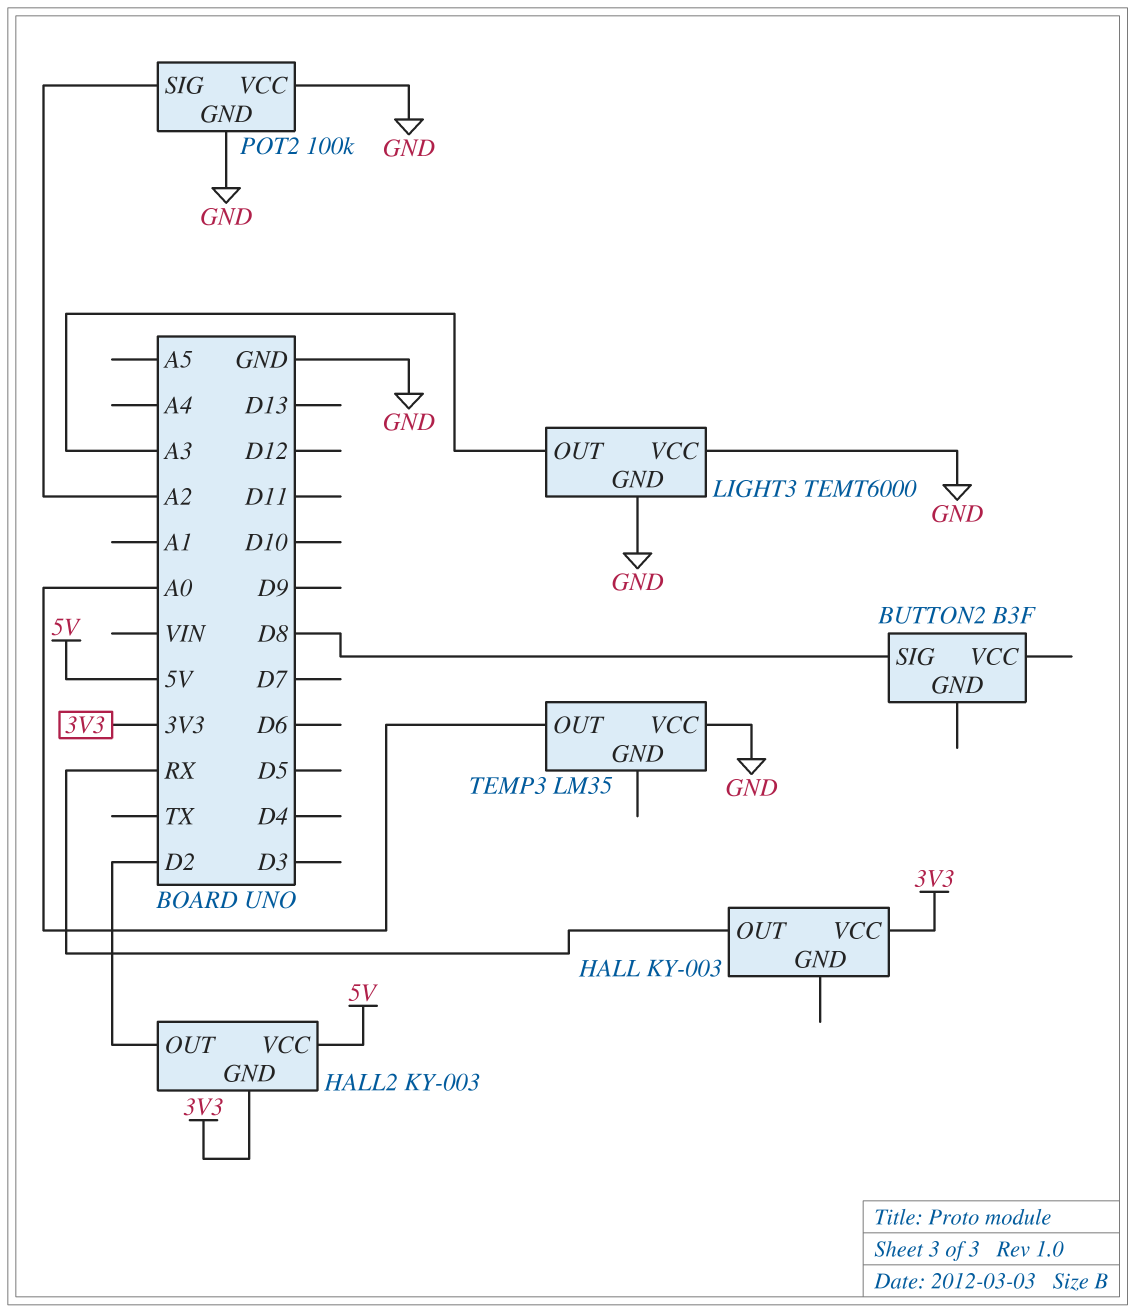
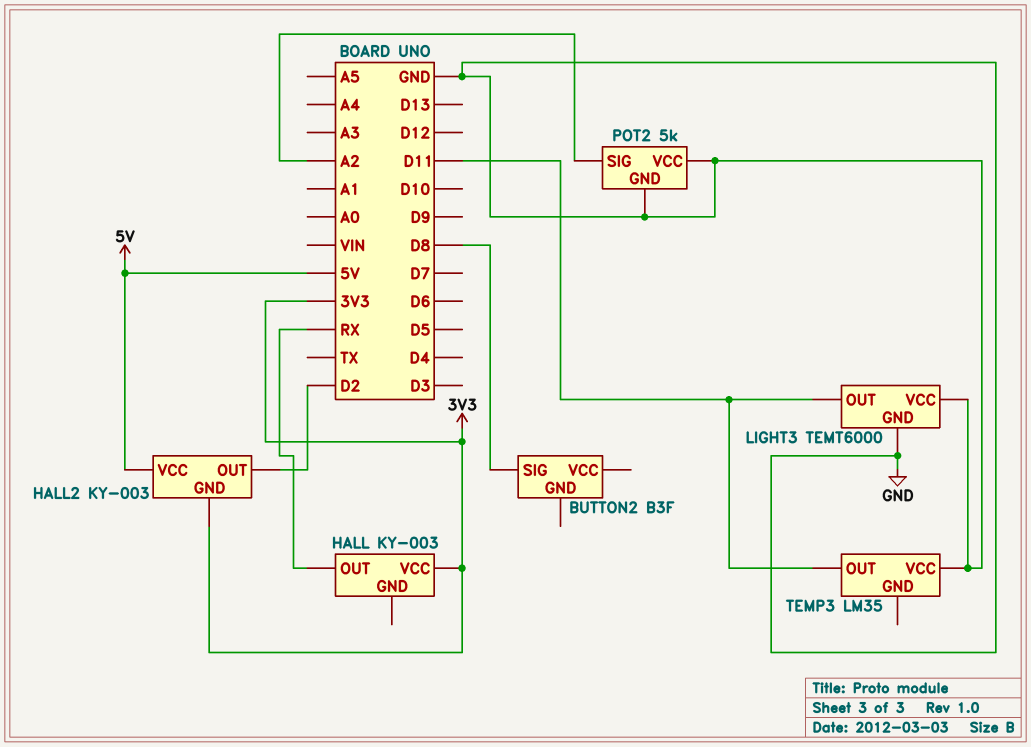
LIGHT3 pin OUT: A3 -> D11
POT2: 100k -> 5k
TEMP3 pin OUT: A0 -> D11

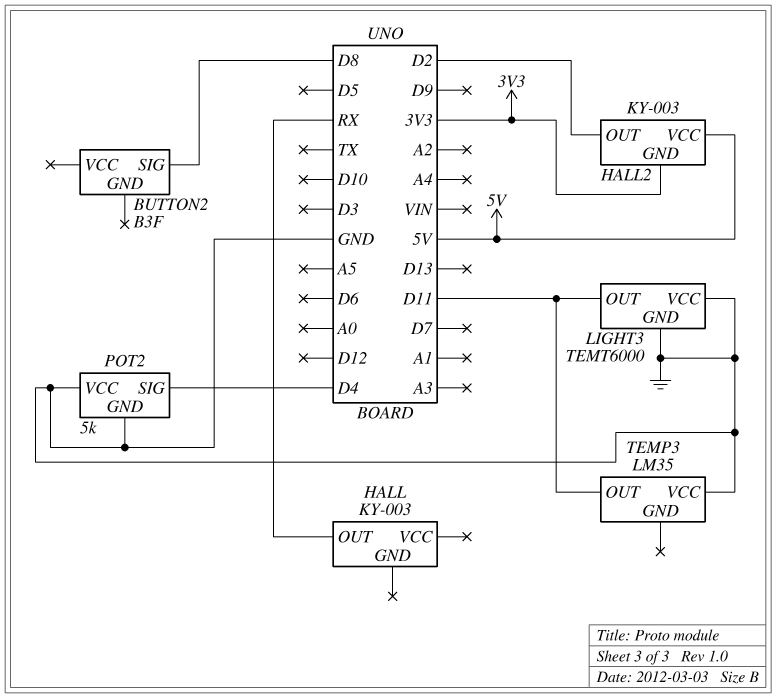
HALL pin VCC: 3V3 -> none
POT2 pin SIG: A2 -> D4

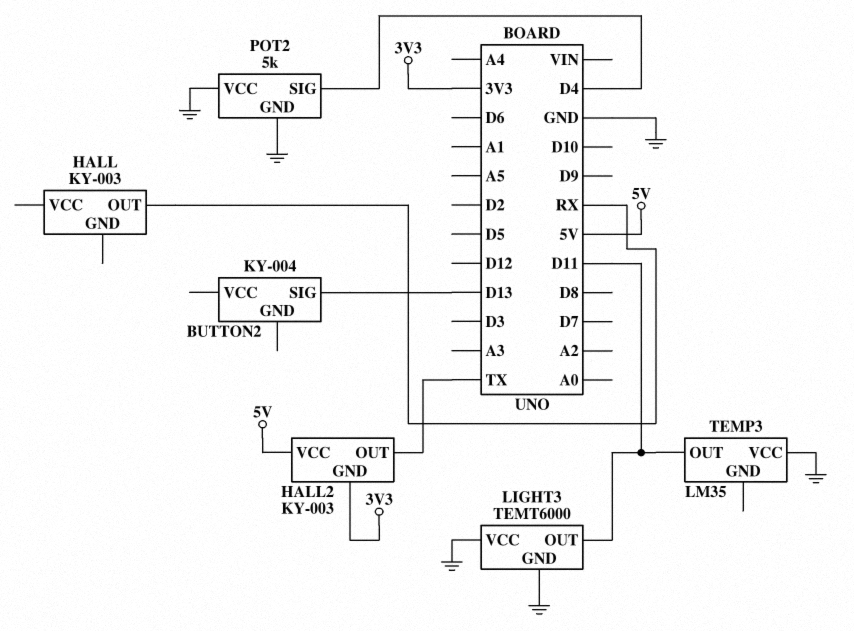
BUTTON2: B3F -> KY-004
BUTTON2 pin SIG: D8 -> D13
HALL2 pin OUT: D2 -> TX

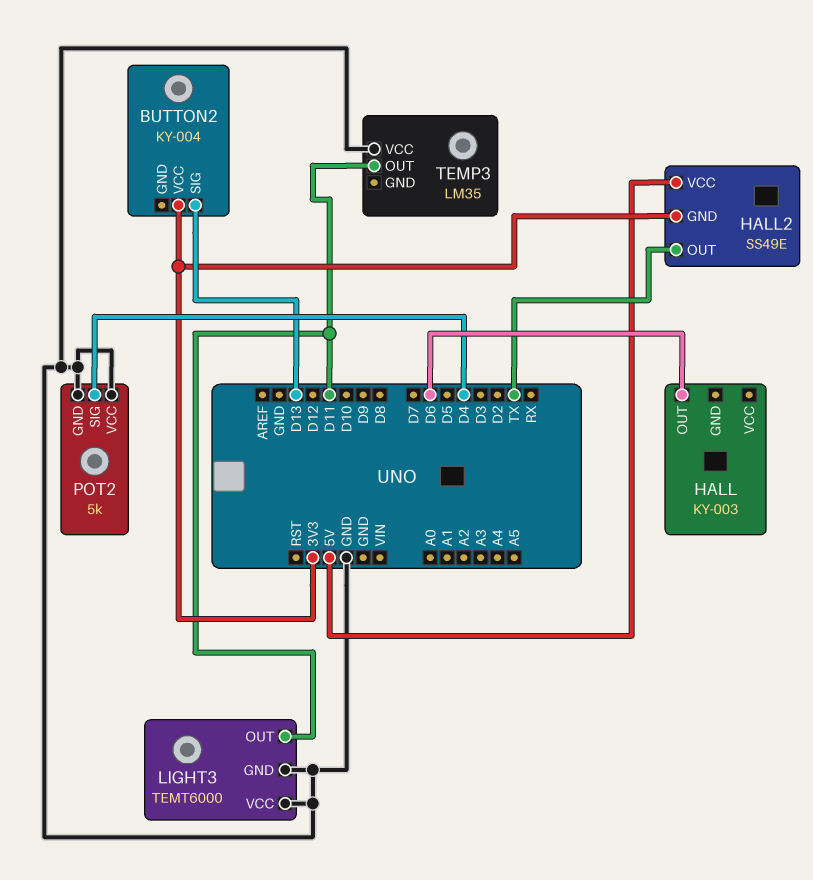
BUTTON2 pin VCC: none -> 3V3
HALL pin OUT: RX -> D6
HALL2: KY-003 -> SS49E

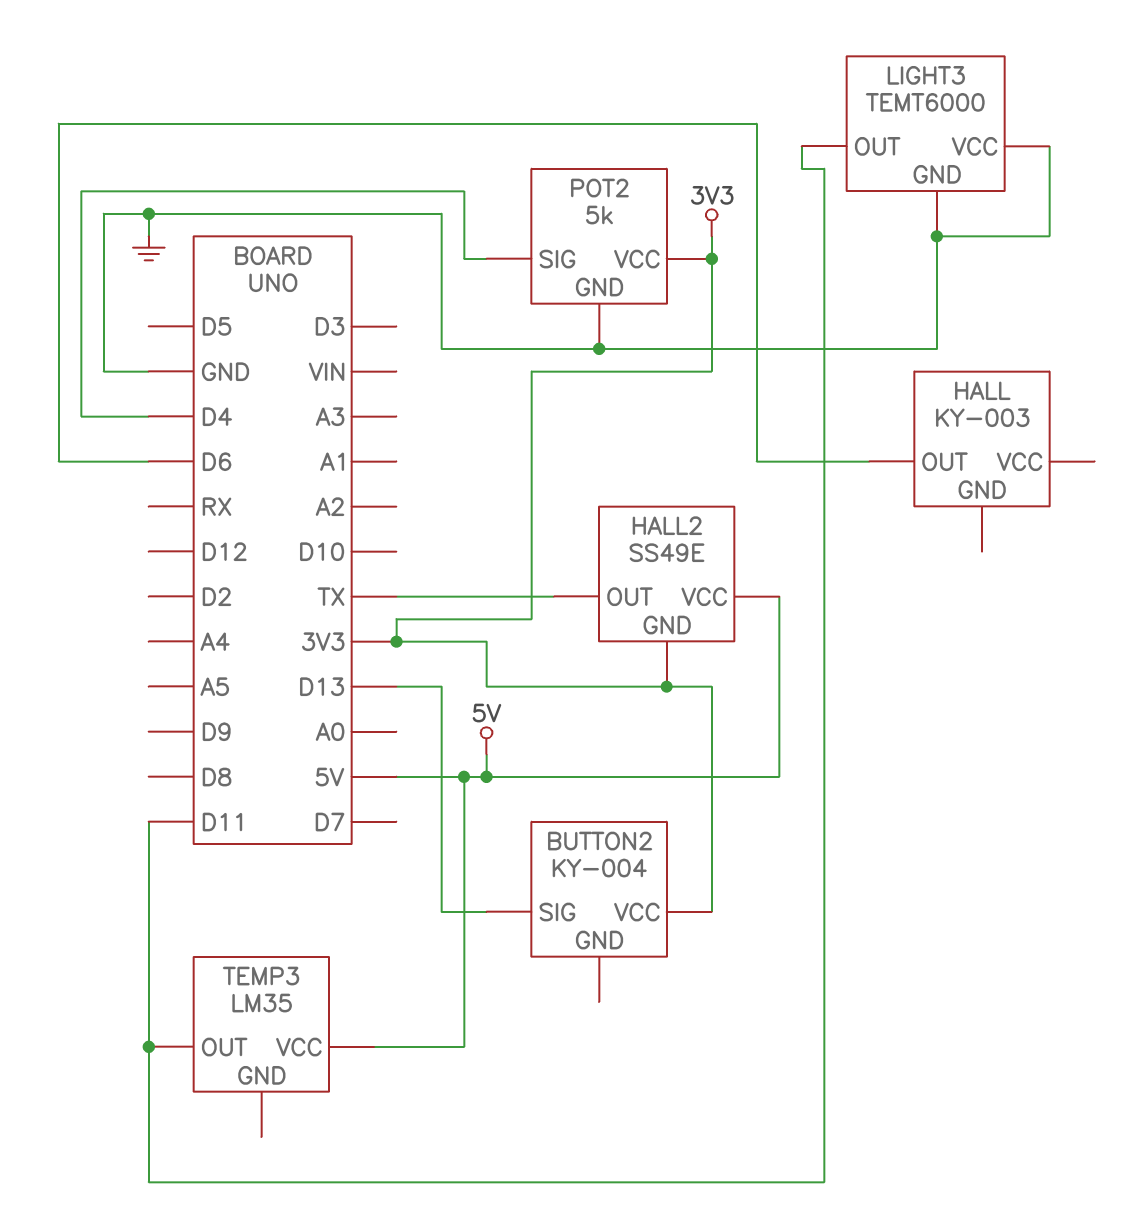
POT2 pin VCC: GND -> 3V3
TEMP3 pin VCC: GND -> 5V

